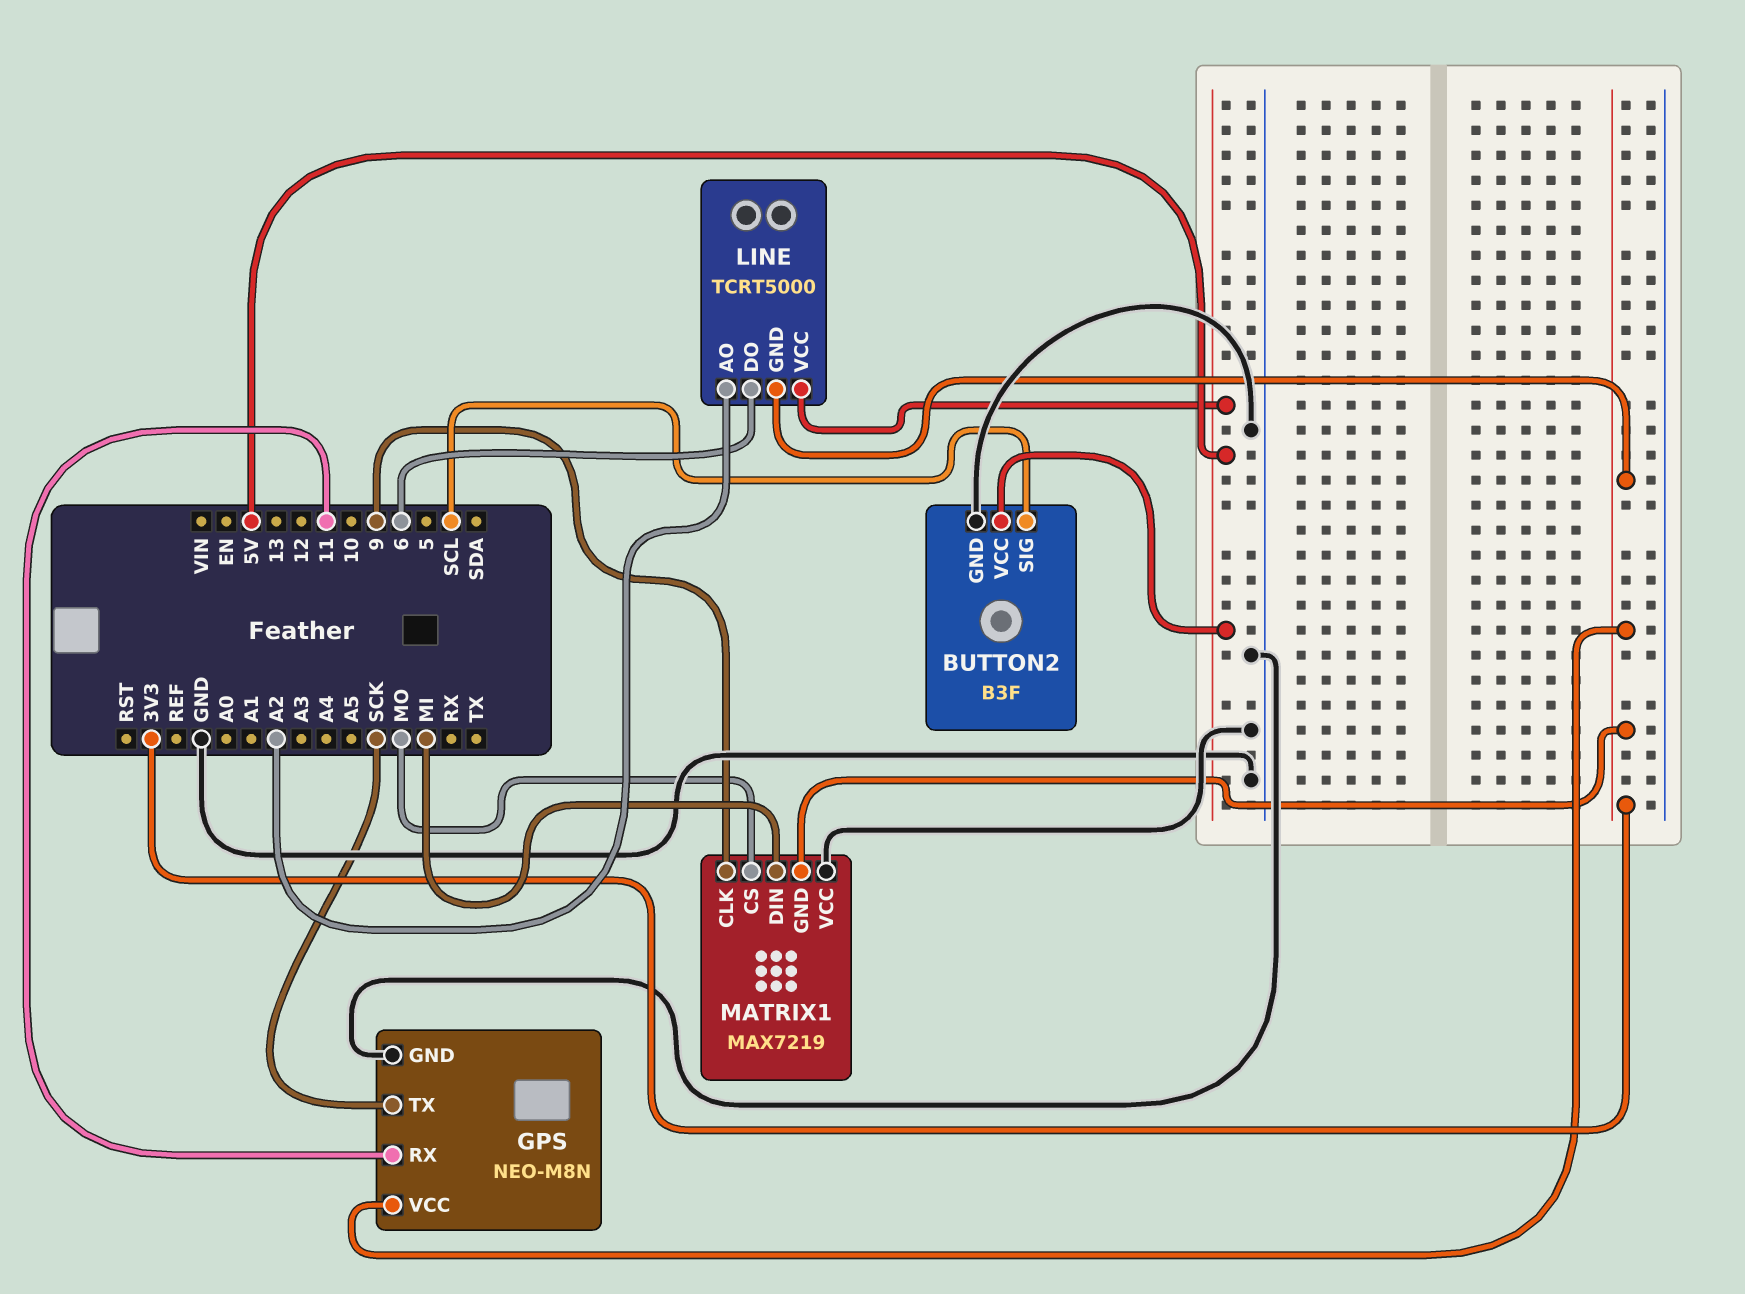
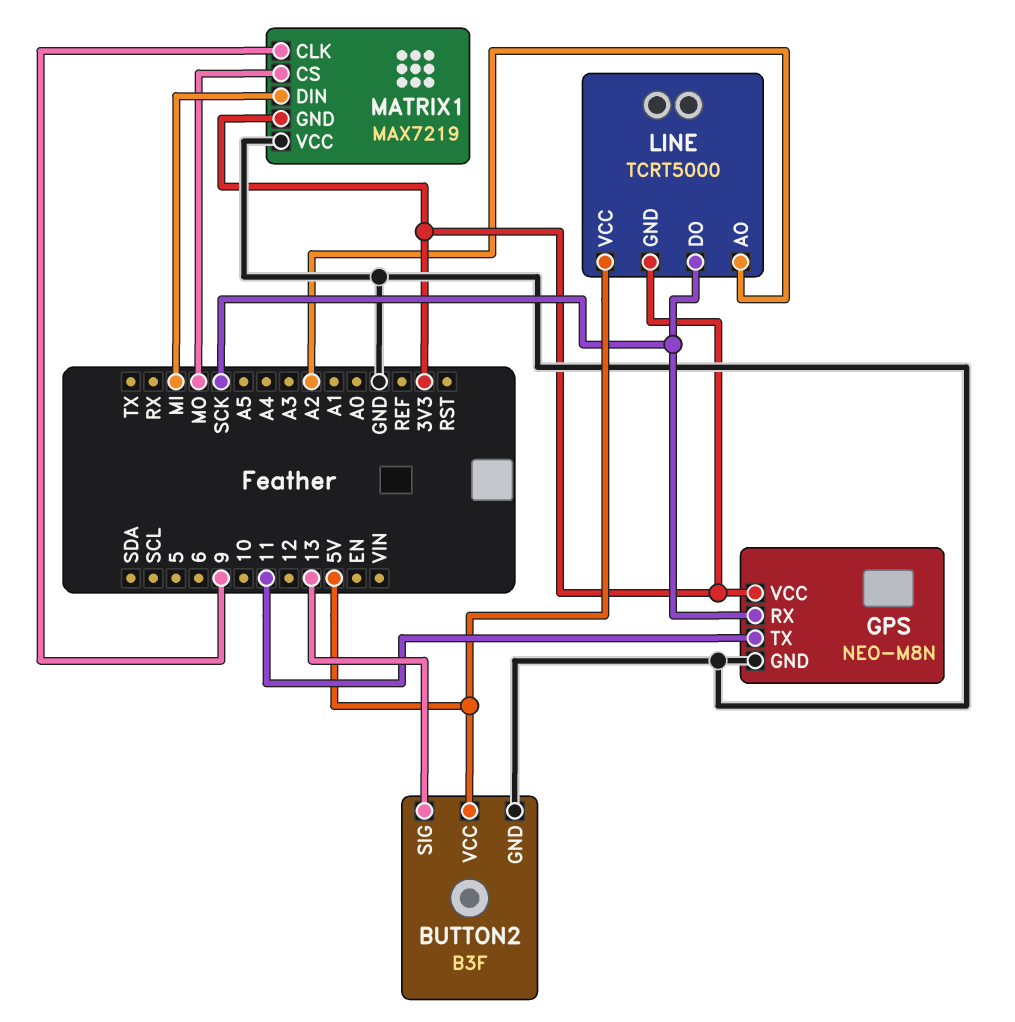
BUTTON2 pin SIG: SCL -> 13
GPS pin RX: 11 -> SCK
GPS pin TX: SCK -> 11
LINE pin DO: 6 -> SCK

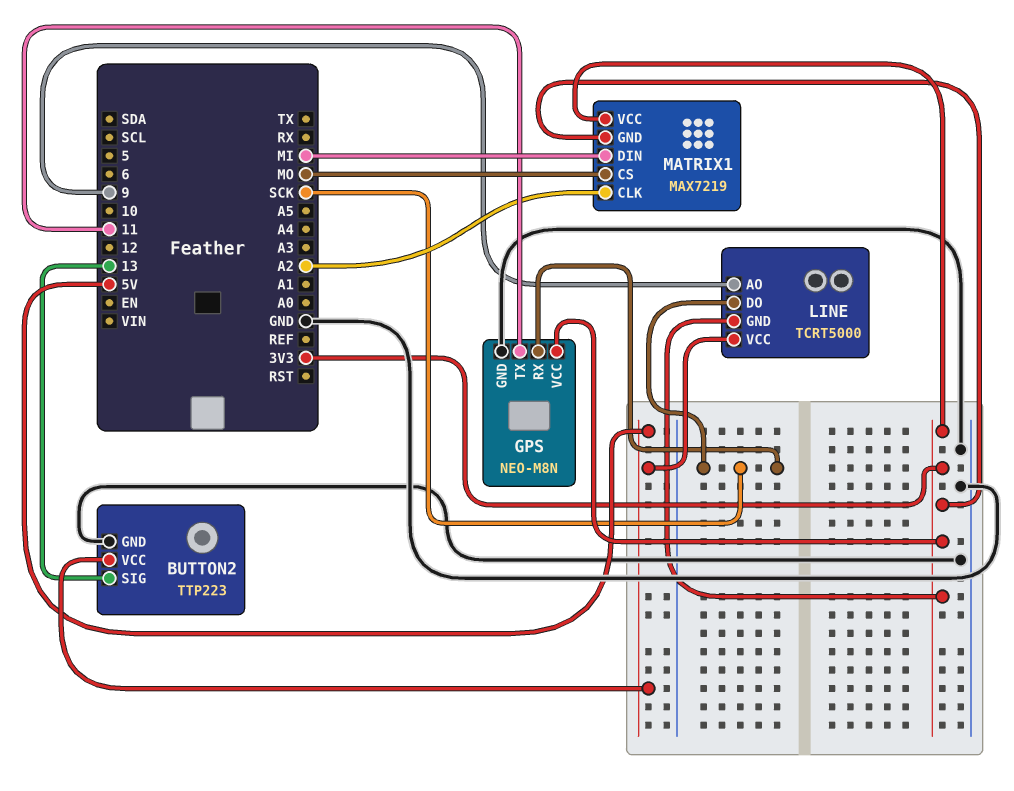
BUTTON2: B3F -> TTP223
LINE pin AO: A2 -> 9
MATRIX1 pin CLK: 9 -> A2
MATRIX1 pin VCC: GND -> 3V3

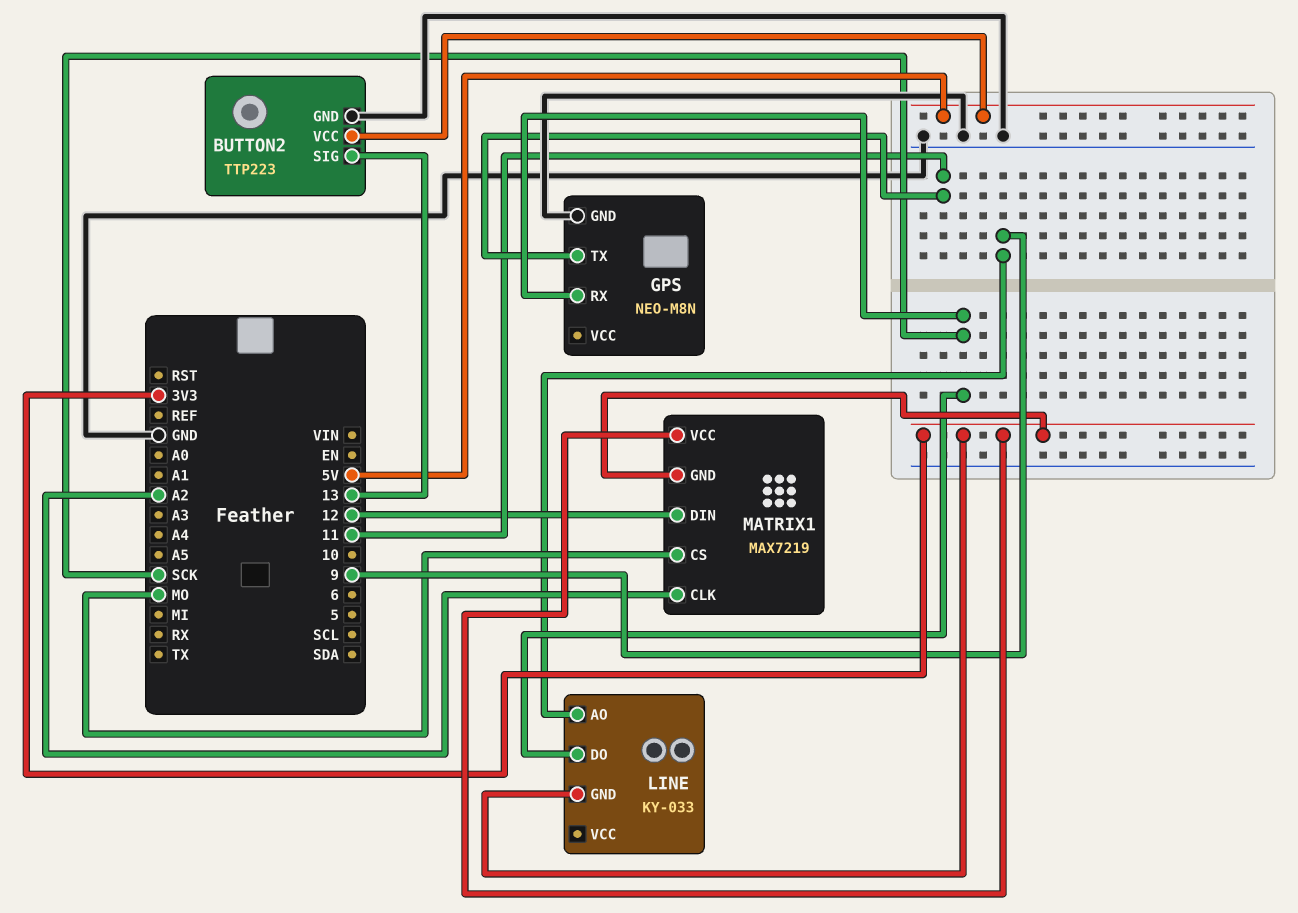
GPS pin VCC: 3V3 -> none
LINE: TCRT5000 -> KY-033
LINE pin VCC: 5V -> none
MATRIX1 pin DIN: MI -> 12

